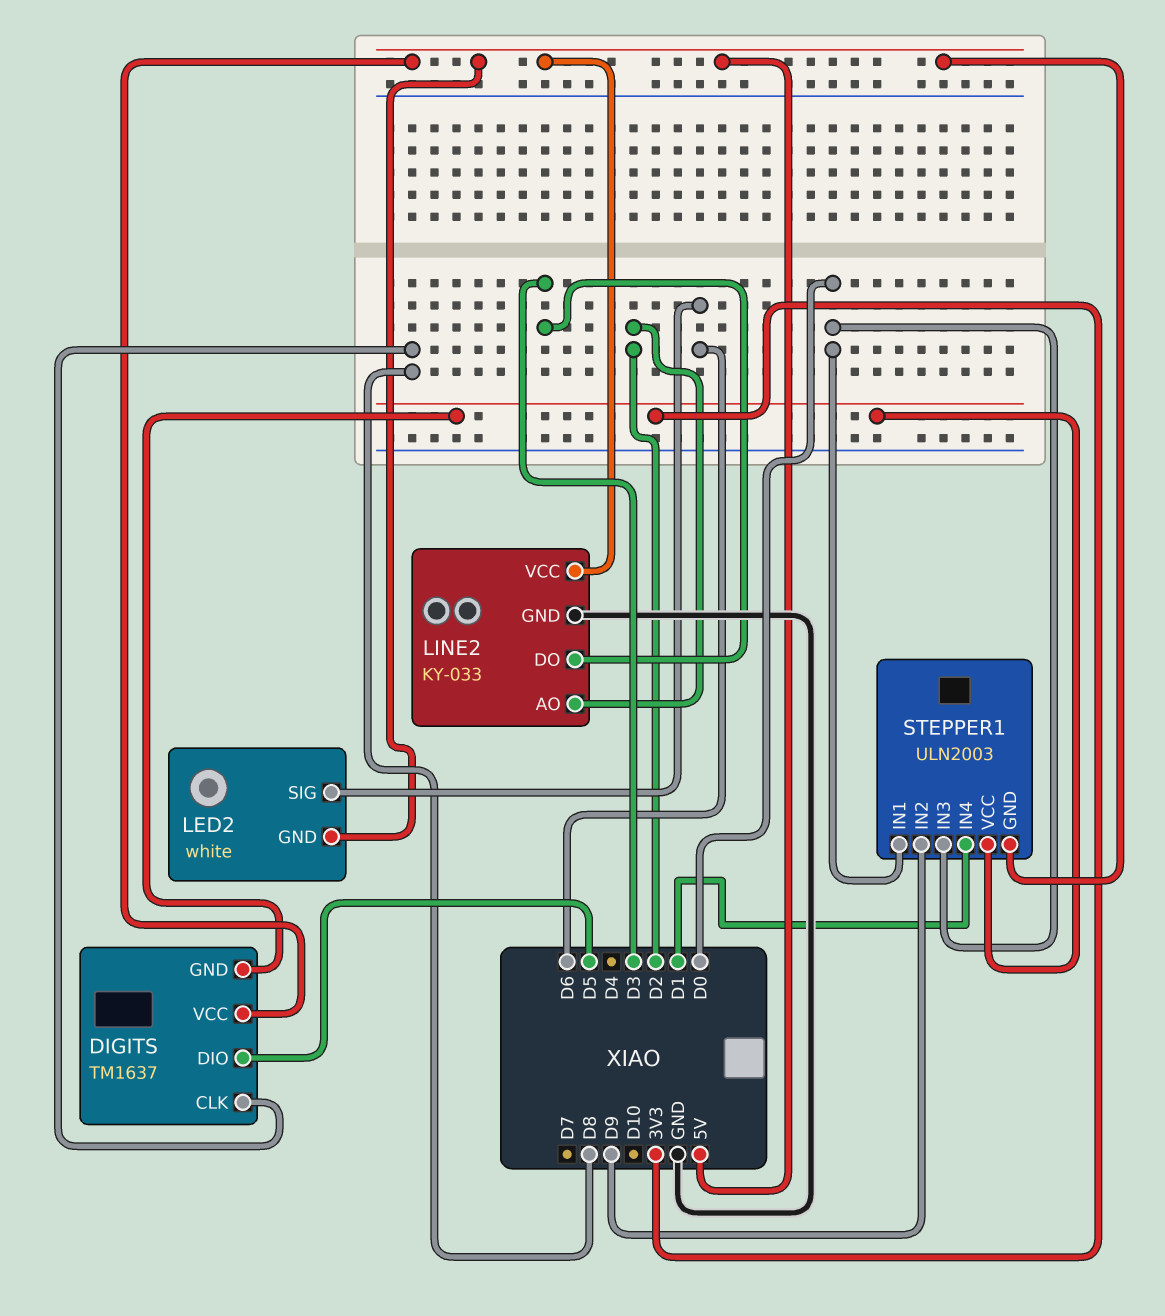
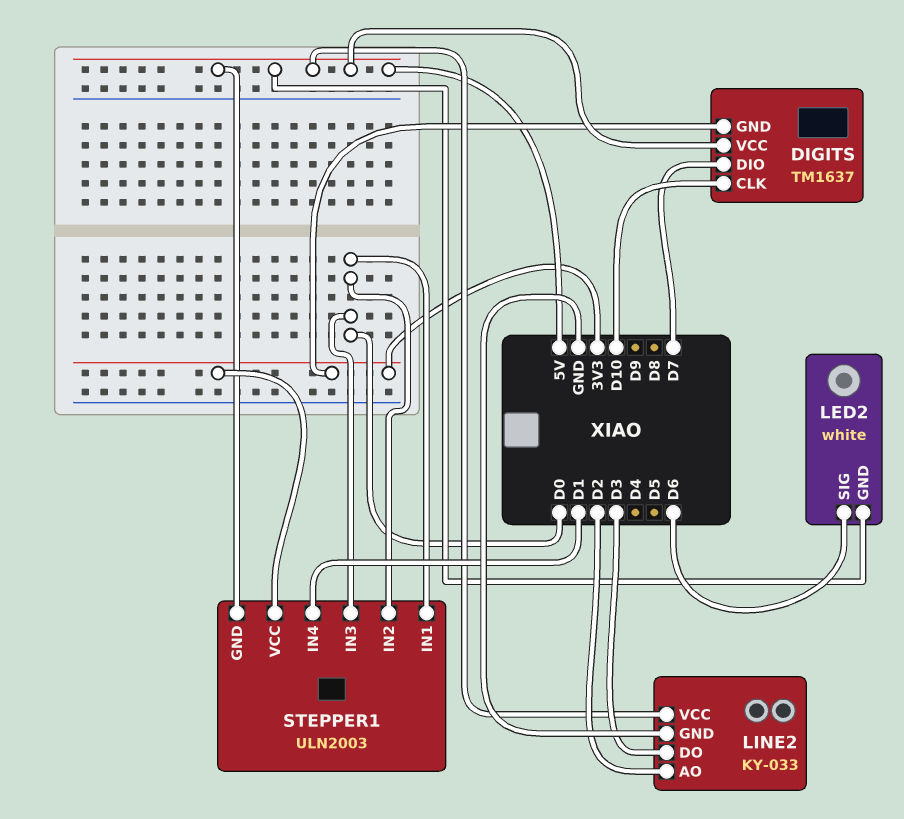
DIGITS pin CLK: D8 -> D10
DIGITS pin DIO: D5 -> D7
STEPPER1 pin IN2: D9 -> D0

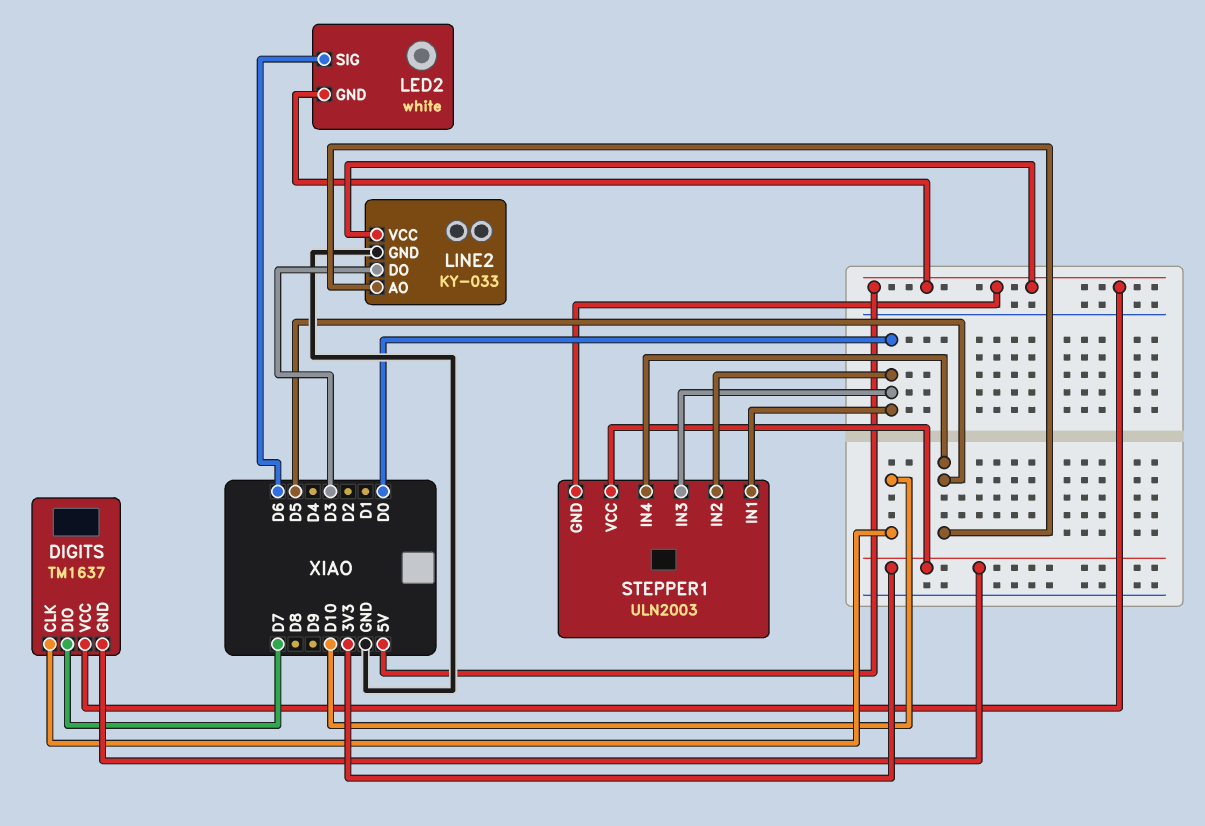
LINE2 pin AO: D2 -> D5
STEPPER1 pin IN4: D1 -> D5

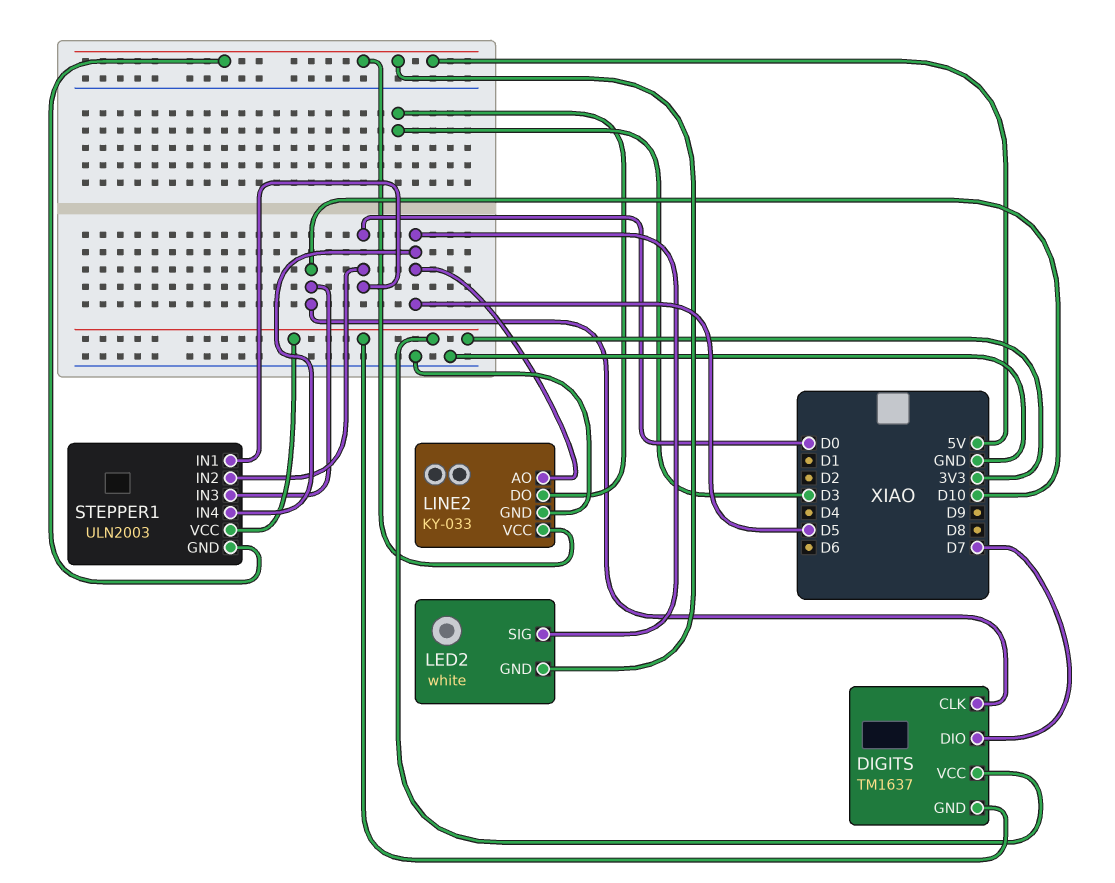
DIGITS pin VCC: 5V -> 3V3
LED2 pin SIG: D6 -> D5
STEPPER1 pin IN3: D0 -> D10

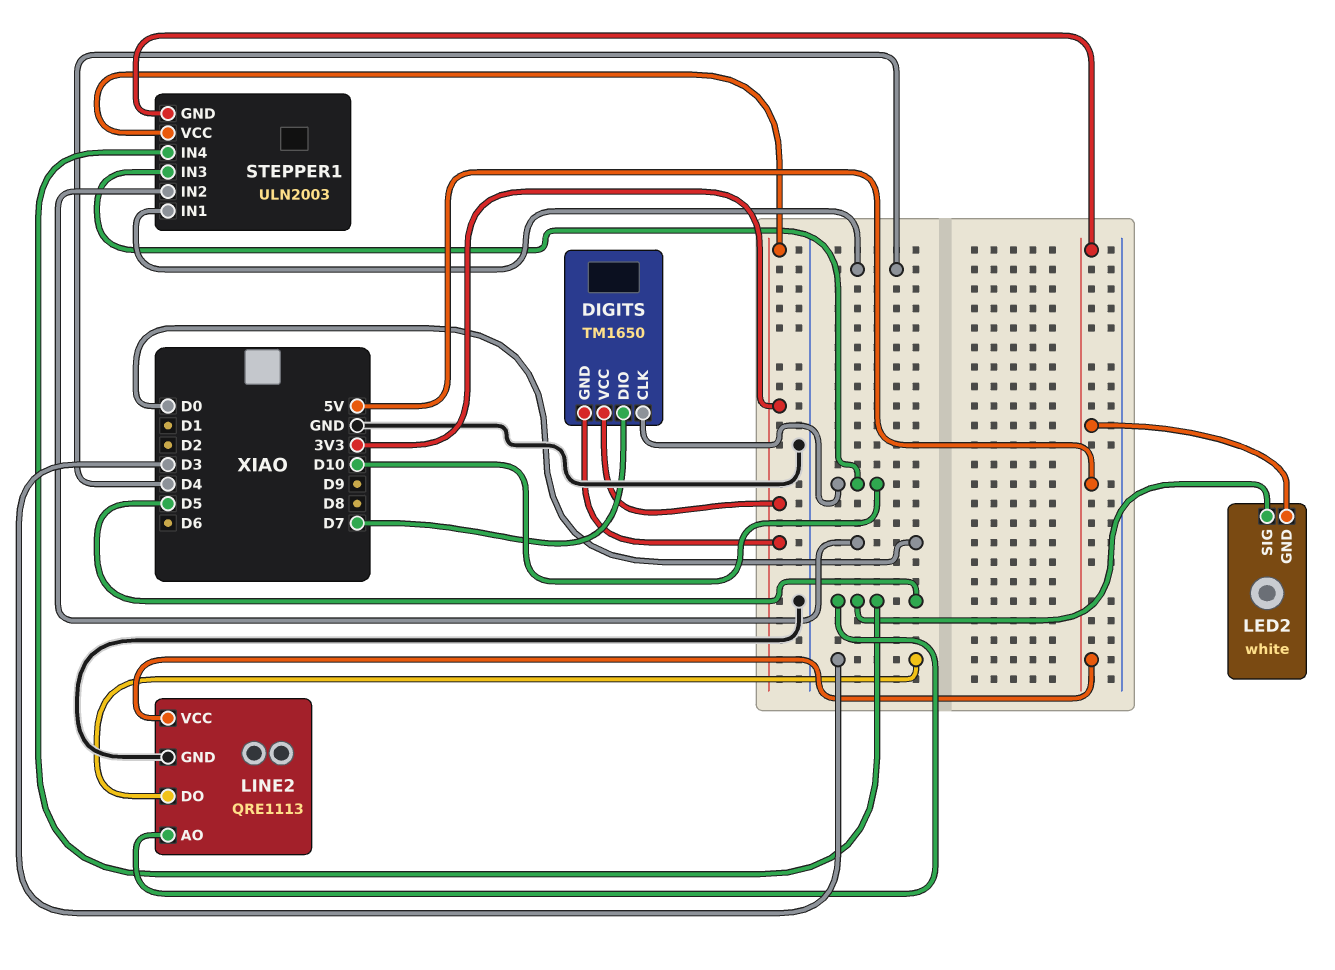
DIGITS: TM1637 -> TM1650
LINE2: KY-033 -> QRE1113
STEPPER1 pin IN1: D0 -> D4

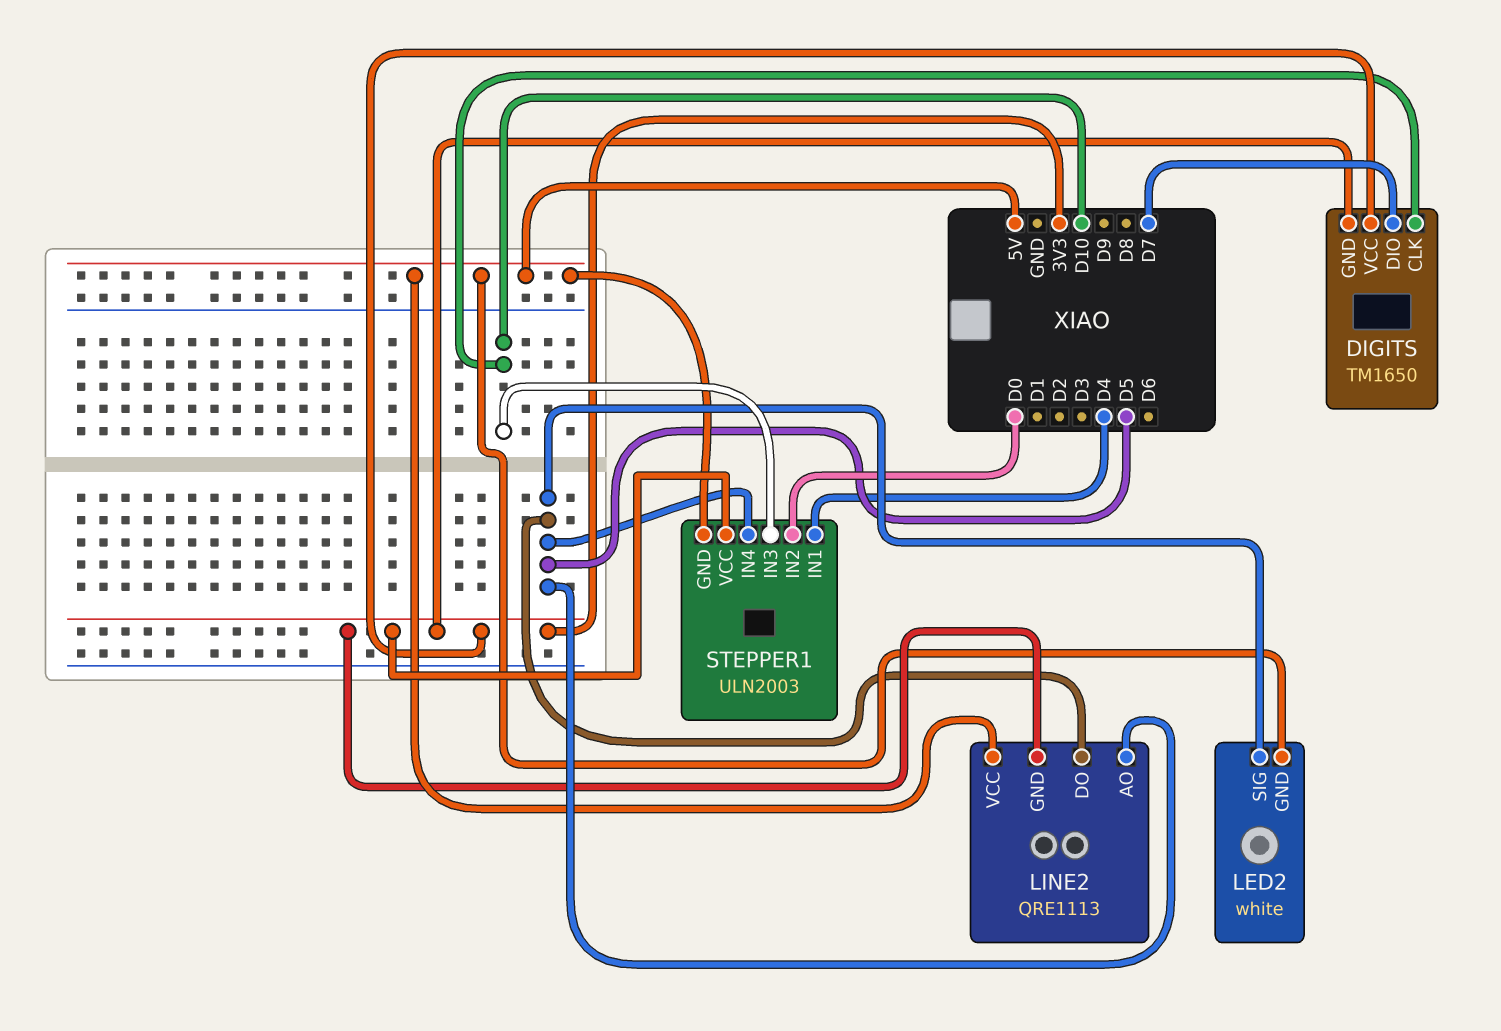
LINE2 pin DO: D3 -> D5
LINE2 pin GND: GND -> 3V3

